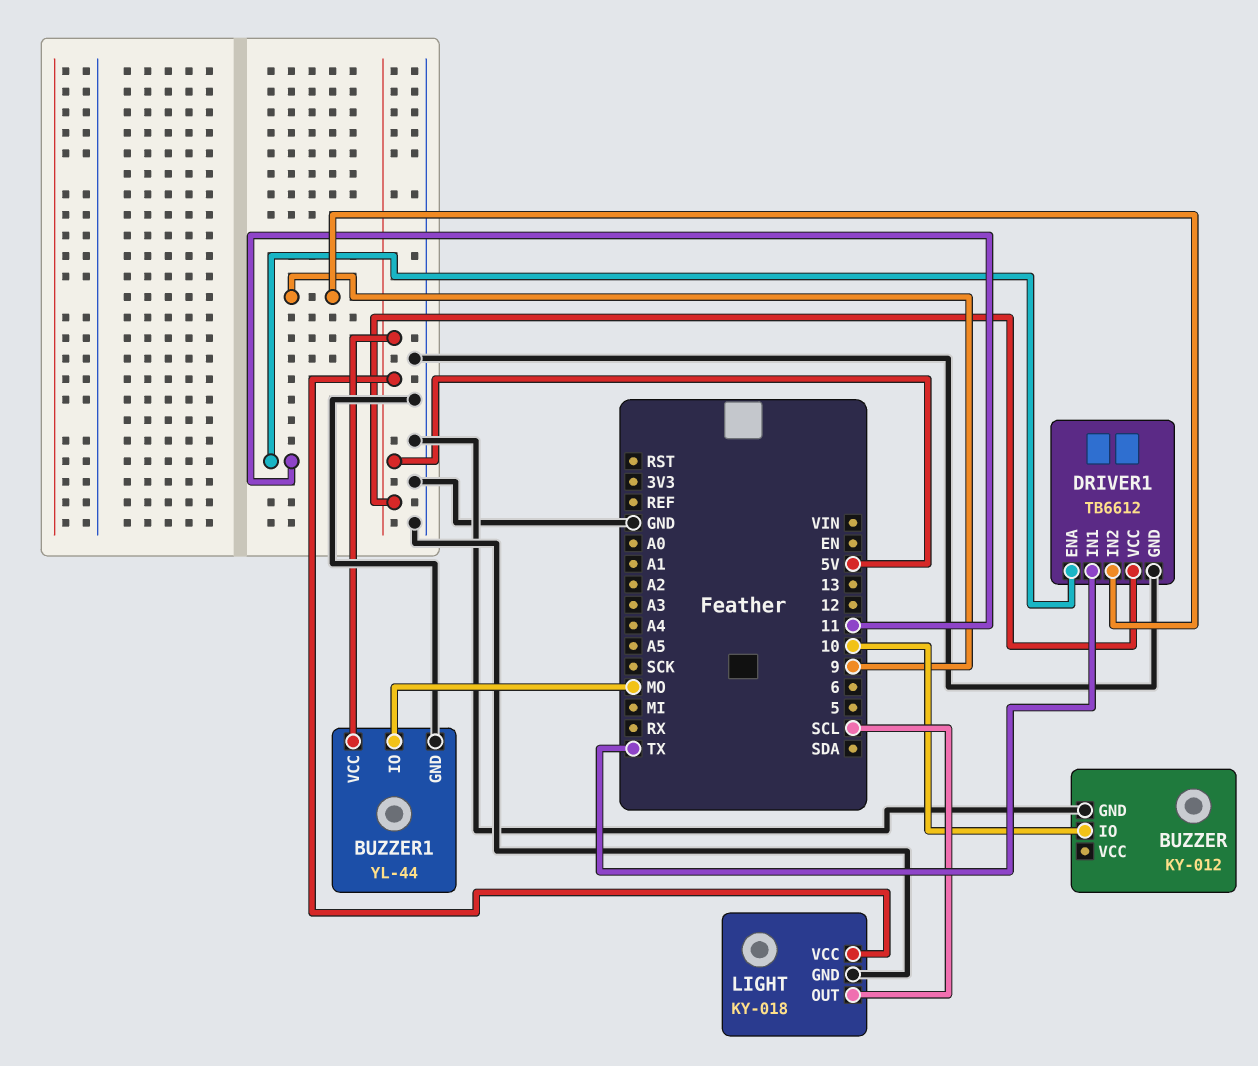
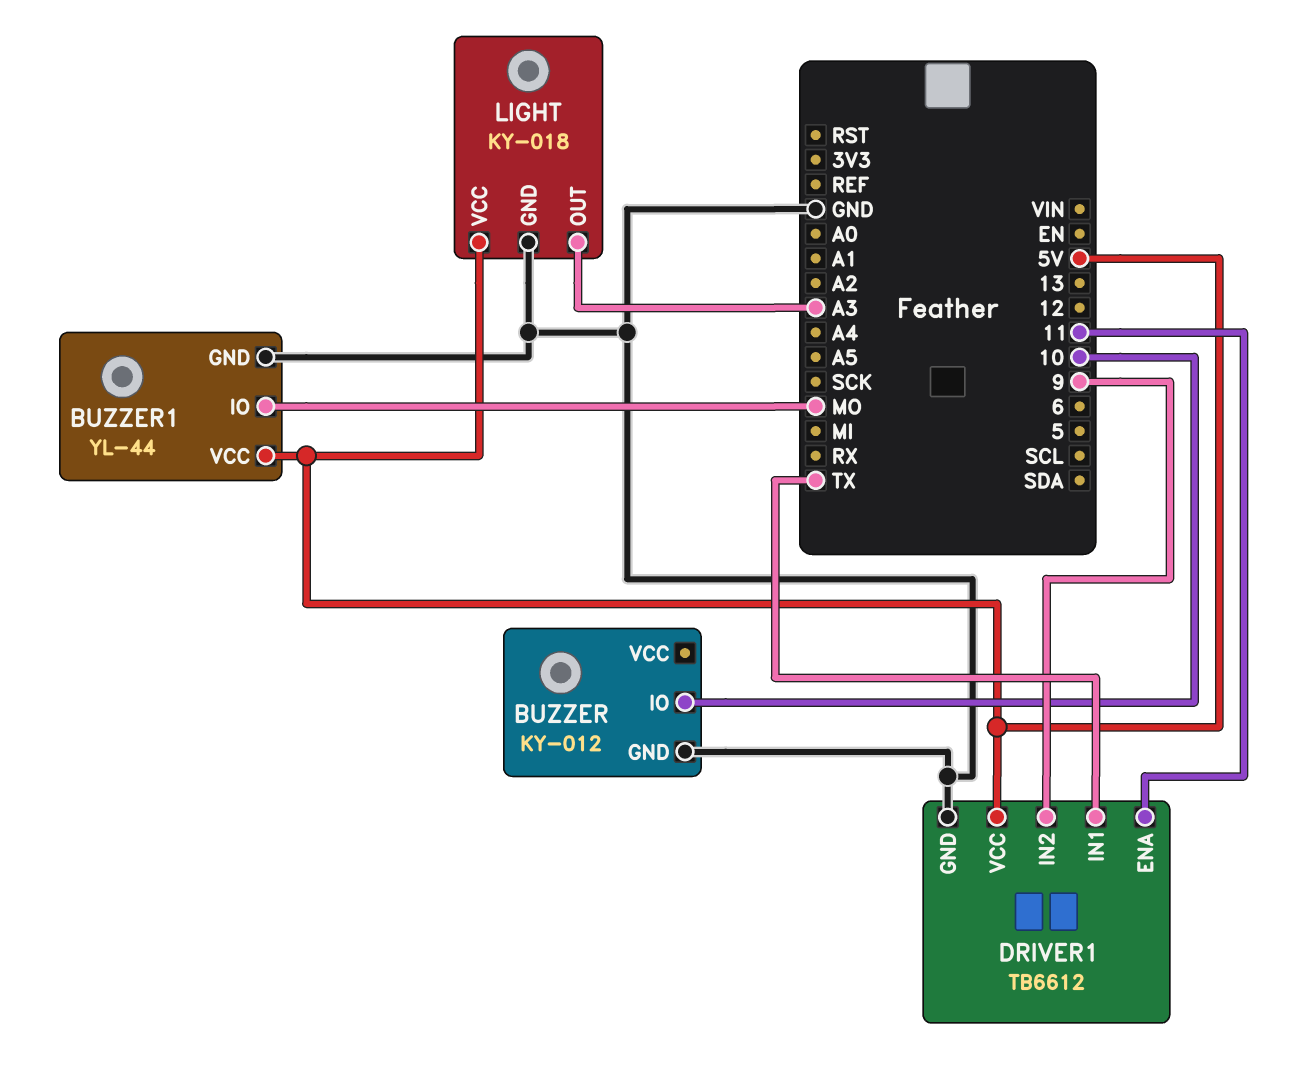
LIGHT pin OUT: SCL -> A3

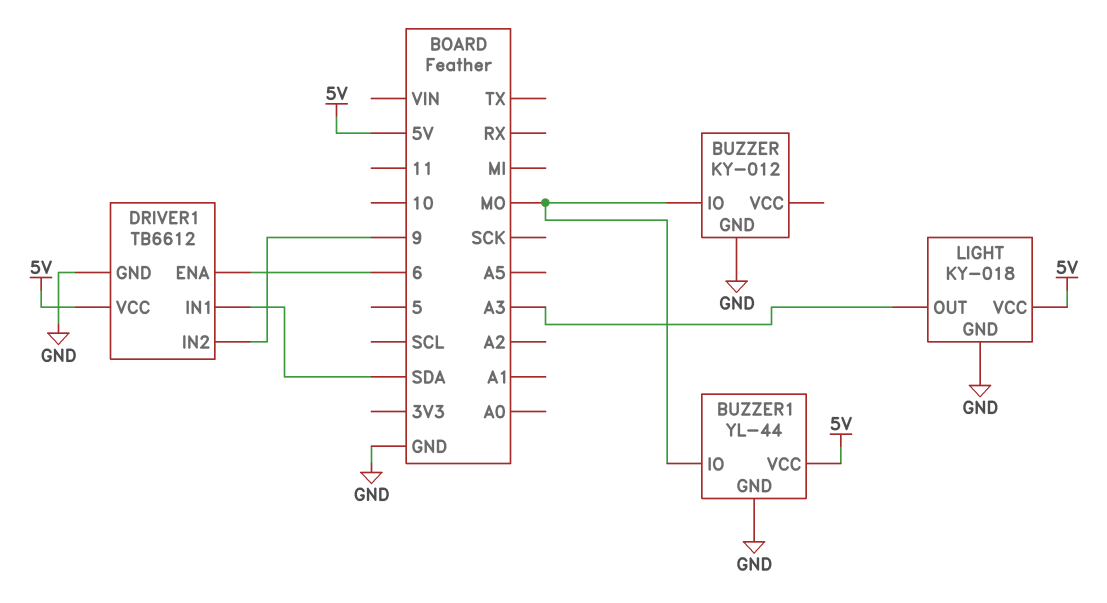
BUZZER pin IO: 10 -> MO
DRIVER1 pin ENA: 11 -> 6
DRIVER1 pin IN1: TX -> SDA

